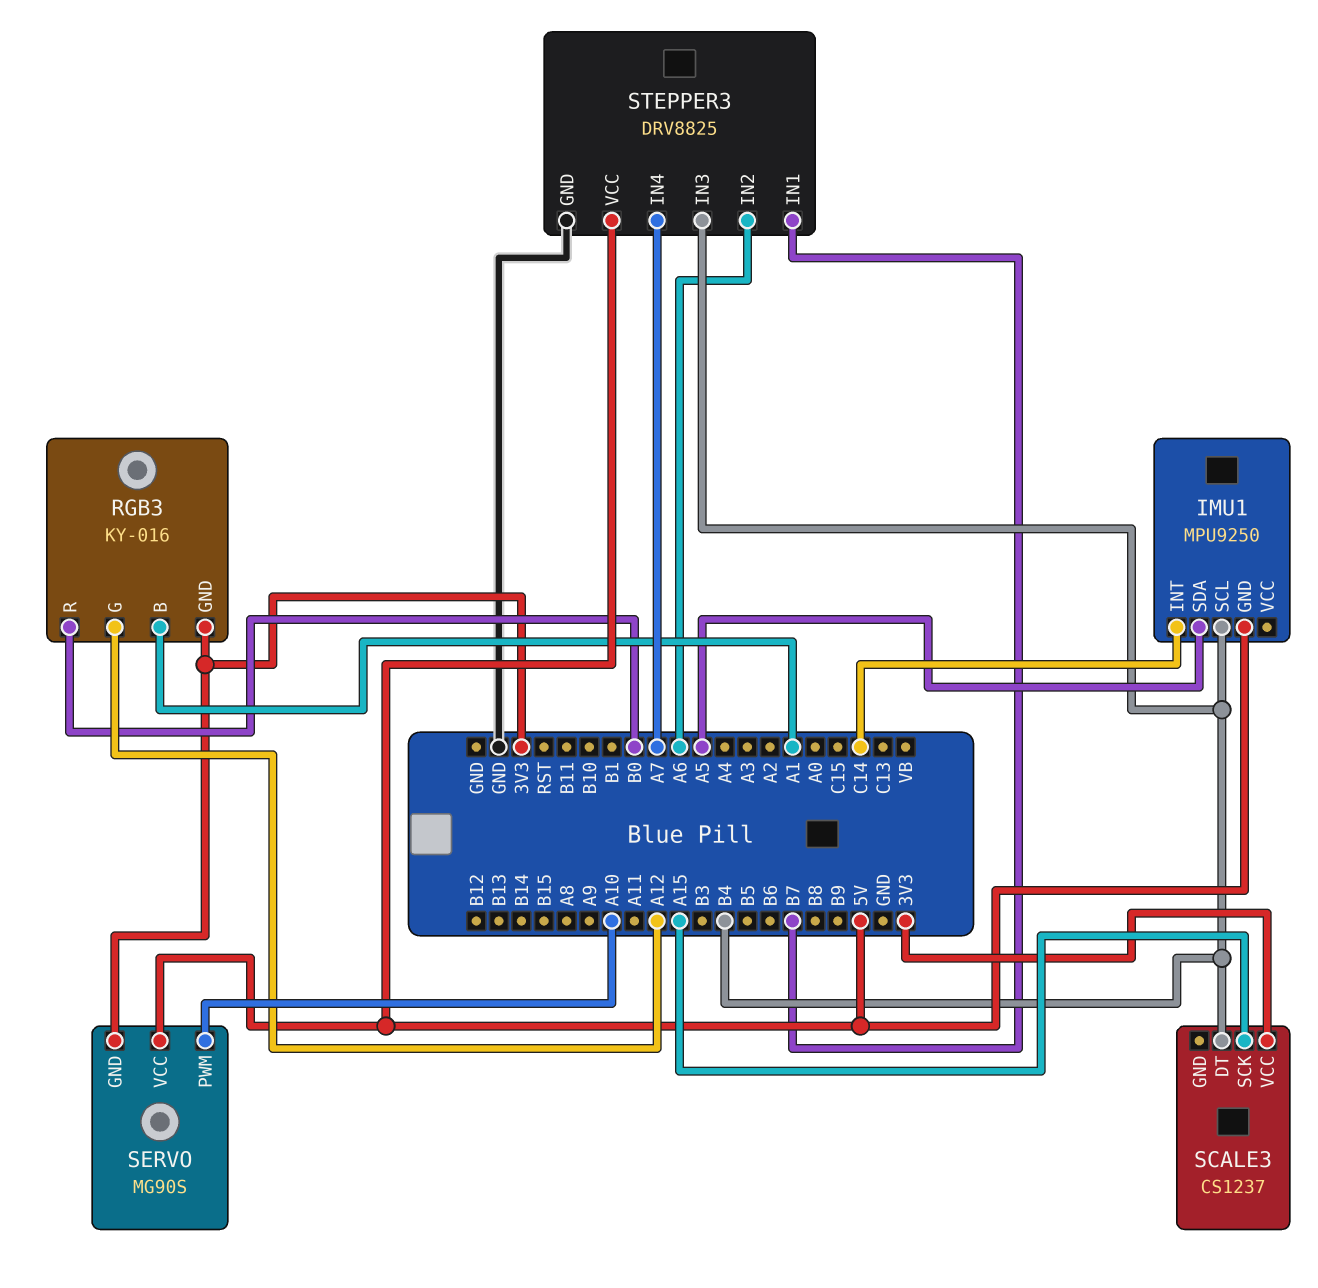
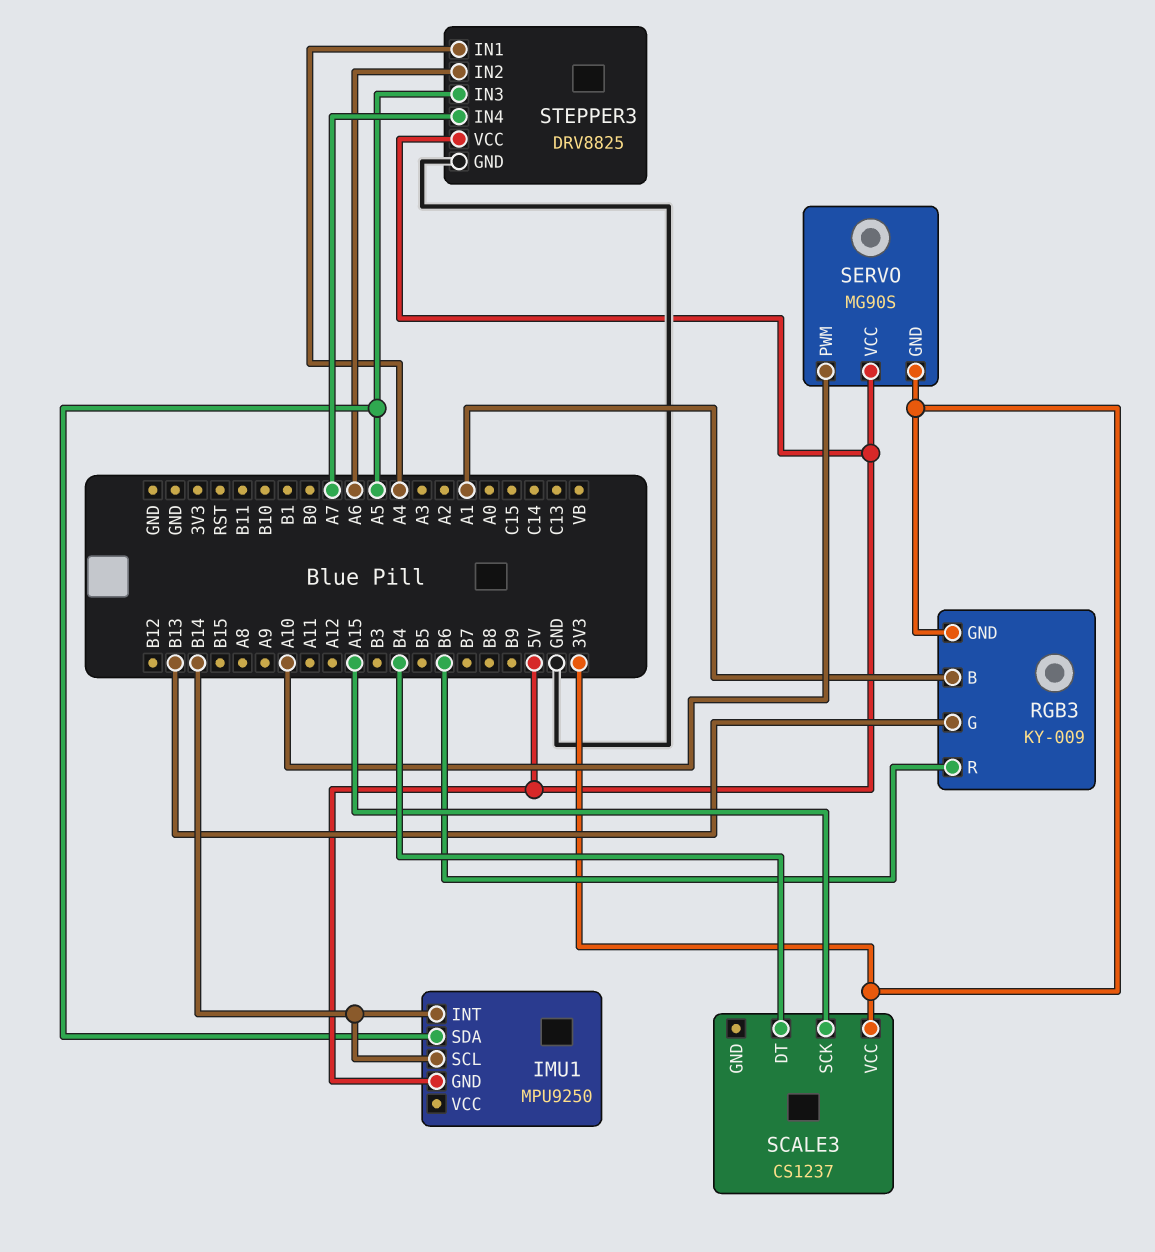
IMU1 pin INT: C14 -> B14
IMU1 pin SCL: B4 -> B14
RGB3: KY-016 -> KY-009
RGB3 pin G: A12 -> B13
RGB3 pin R: B0 -> B6
STEPPER3 pin IN1: B7 -> A4
STEPPER3 pin IN3: B4 -> A5

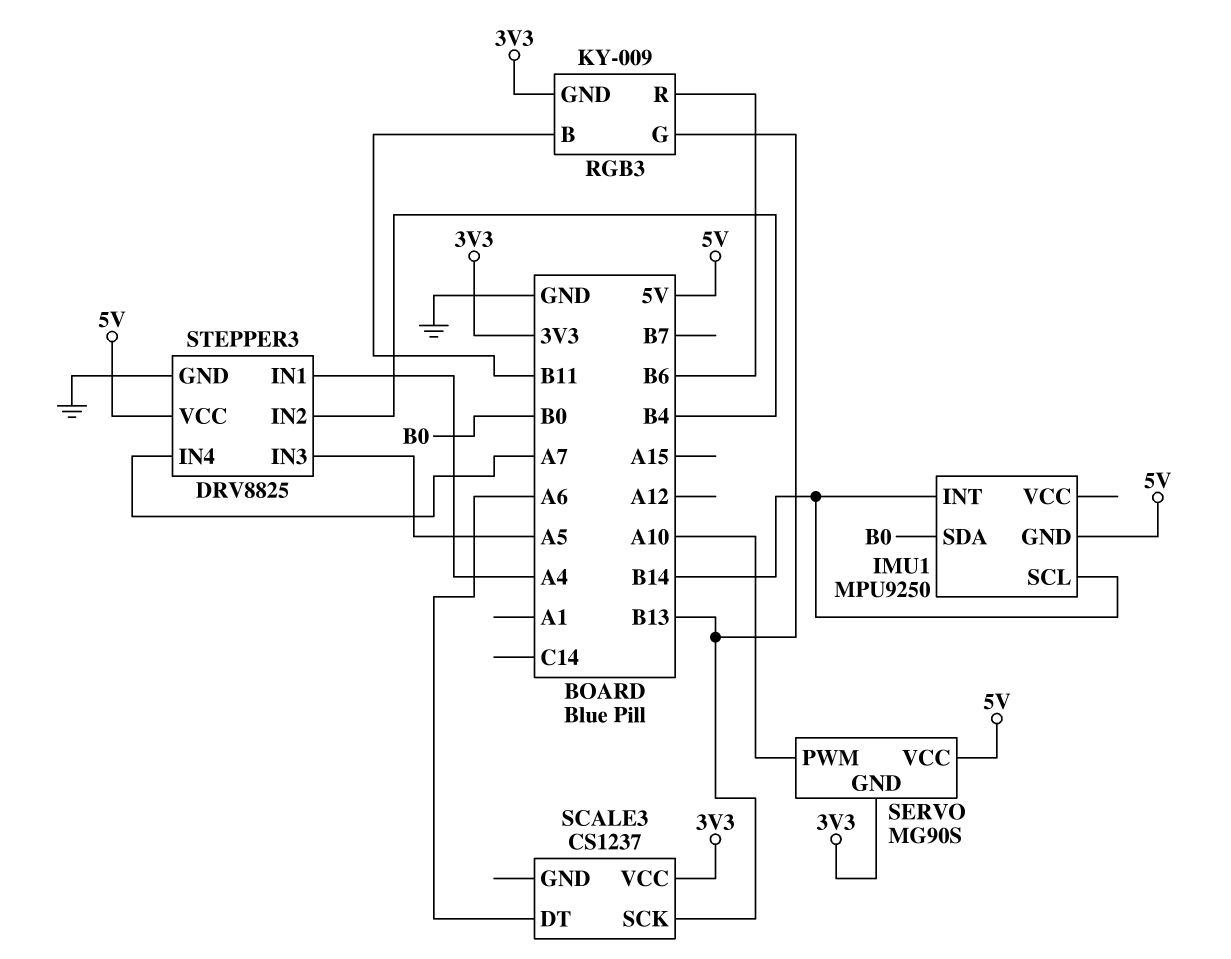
IMU1 pin SDA: A5 -> B0
RGB3 pin B: A1 -> B11
SCALE3 pin DT: B4 -> A6
SCALE3 pin SCK: A15 -> B13
STEPPER3 pin IN2: A6 -> B4

